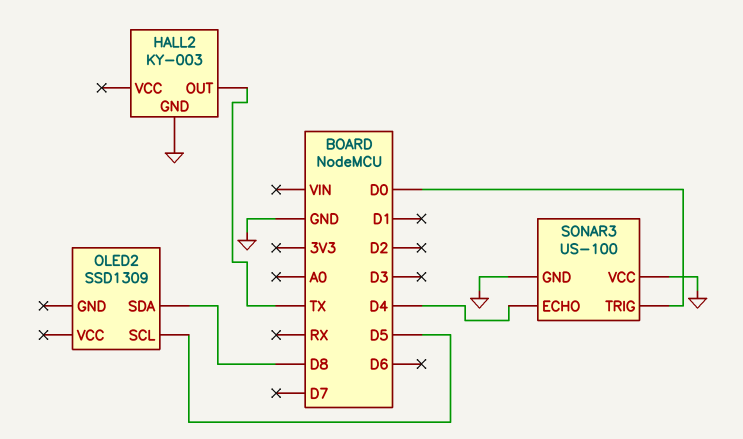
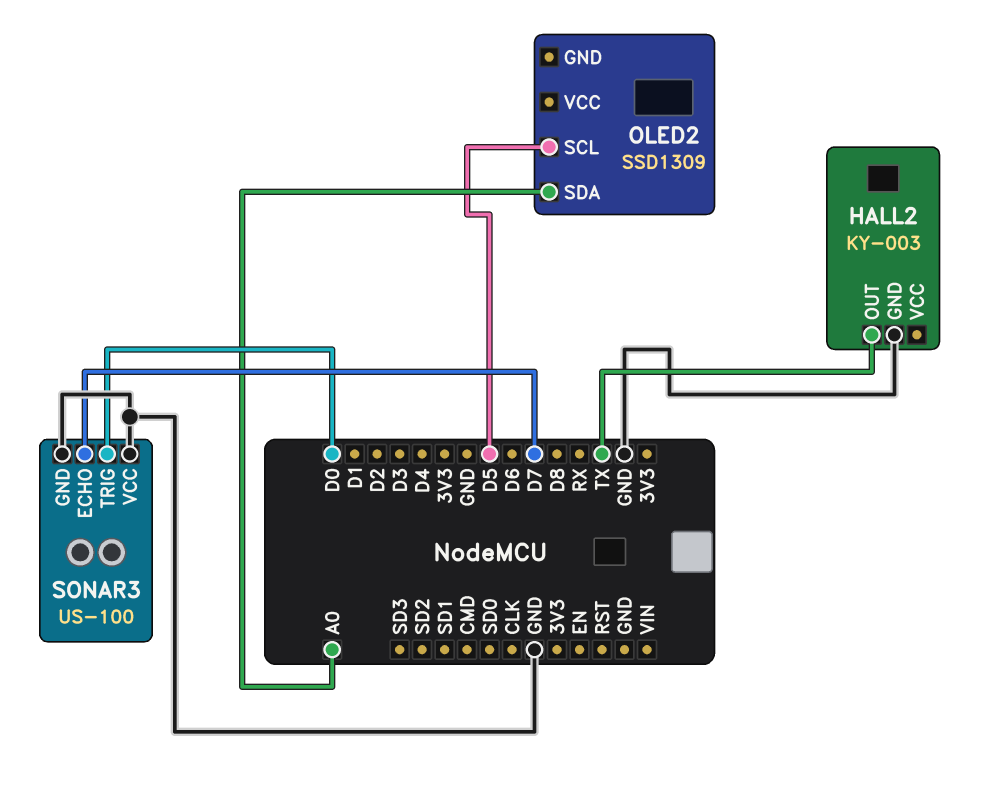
OLED2 pin SDA: D8 -> A0
SONAR3 pin ECHO: D4 -> D7

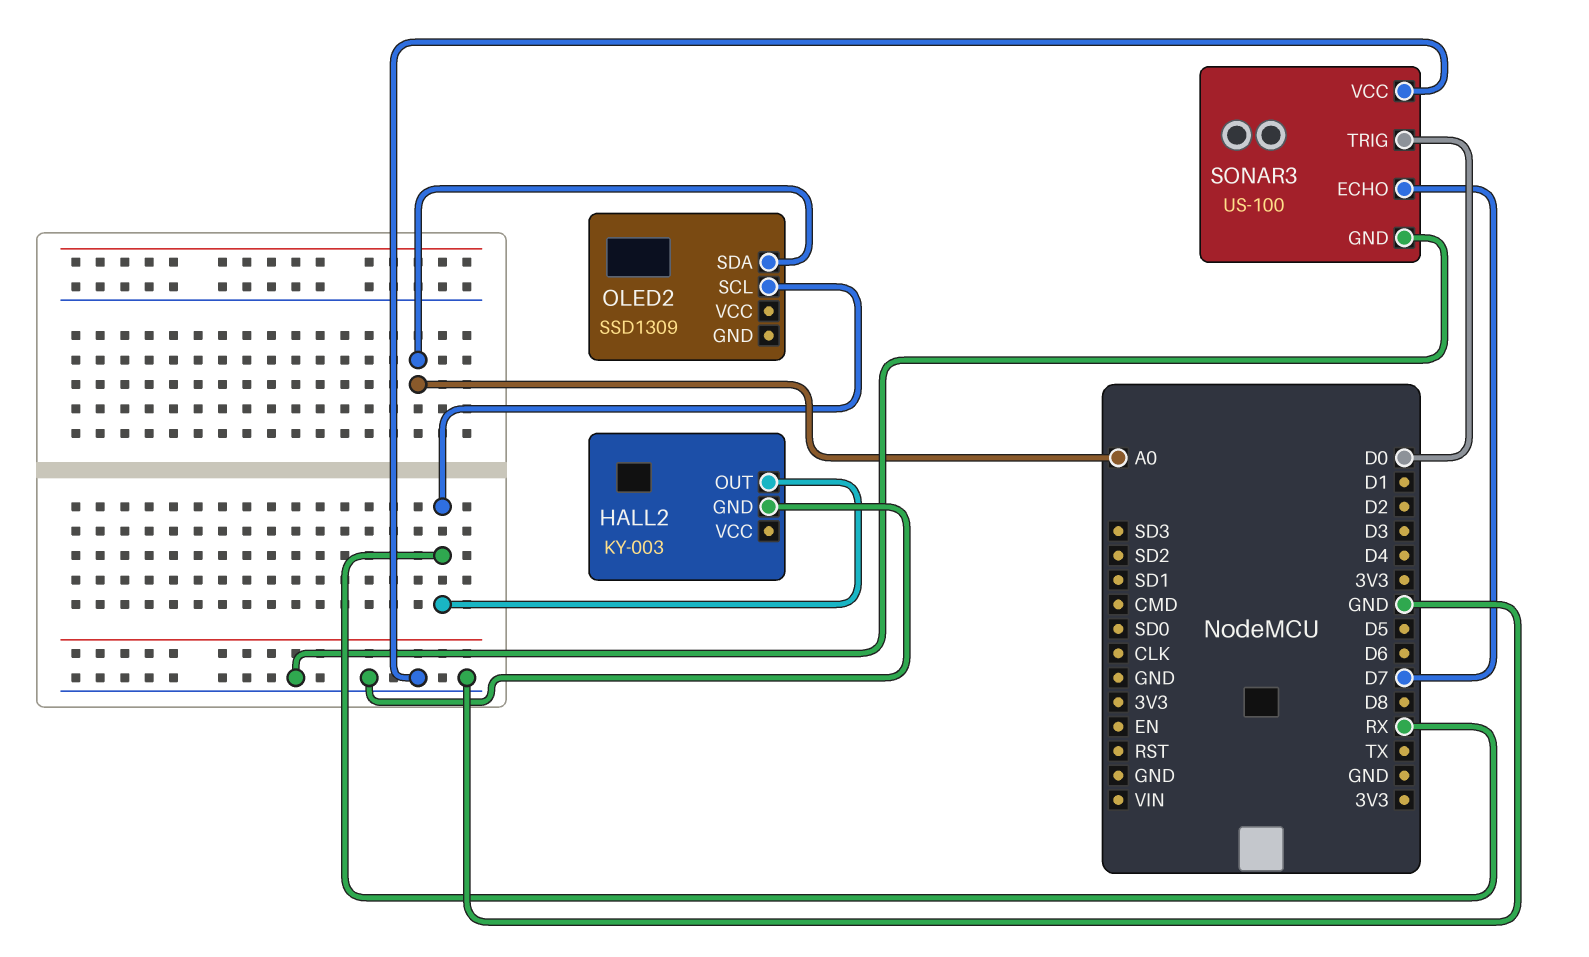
HALL2 pin OUT: TX -> RX
OLED2 pin SCL: D5 -> RX

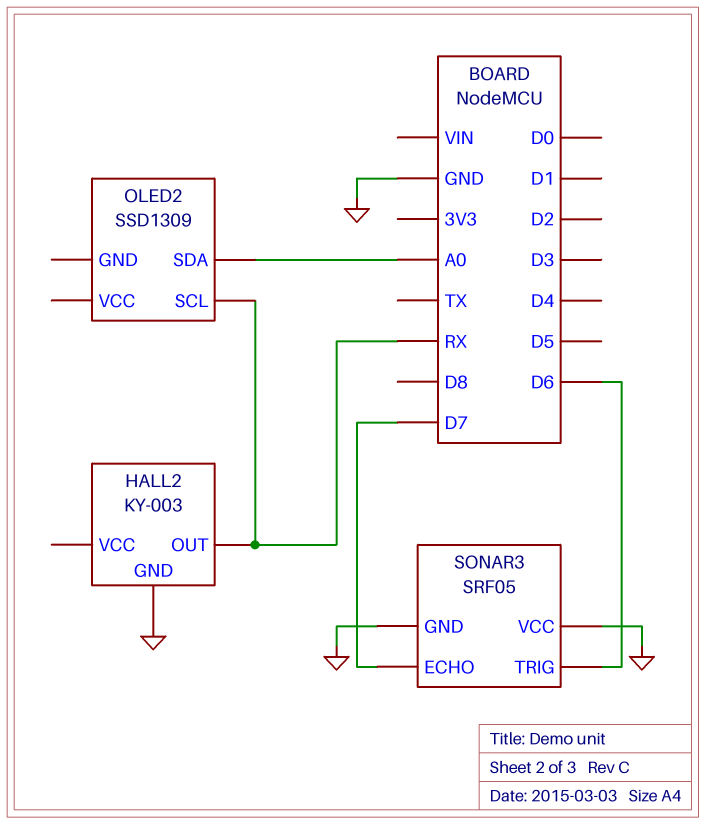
SONAR3: US-100 -> SRF05
SONAR3 pin TRIG: D0 -> D6

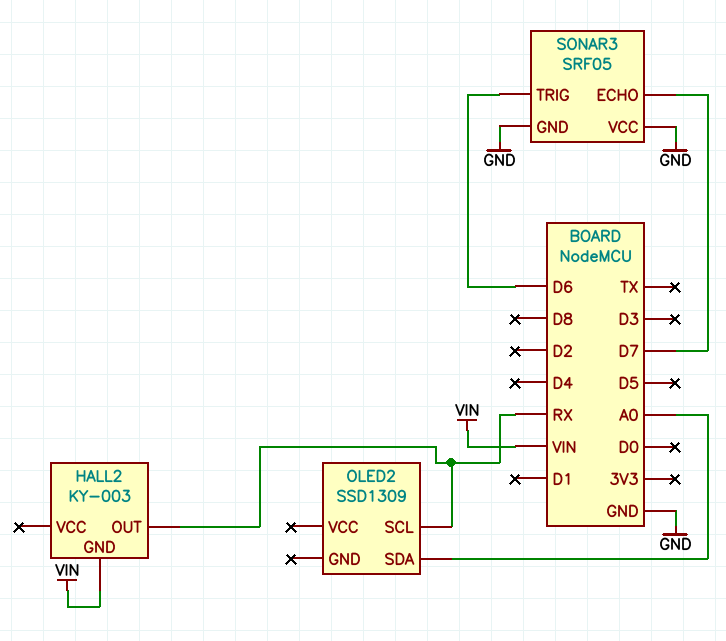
HALL2 pin GND: GND -> VIN

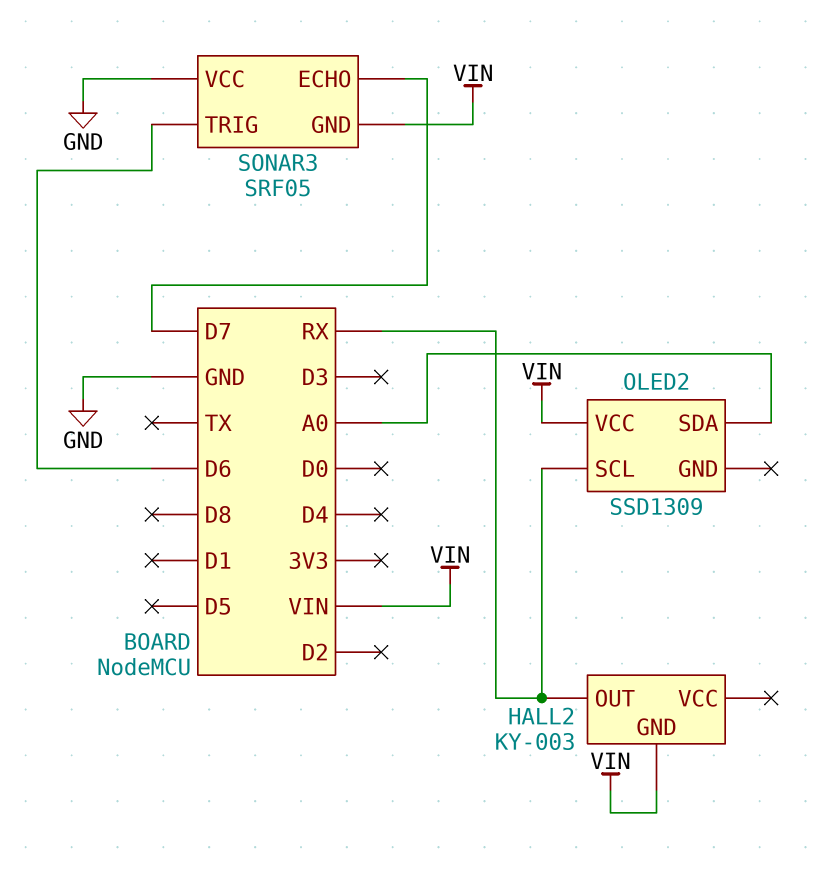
OLED2 pin VCC: none -> VIN
SONAR3 pin GND: GND -> VIN

